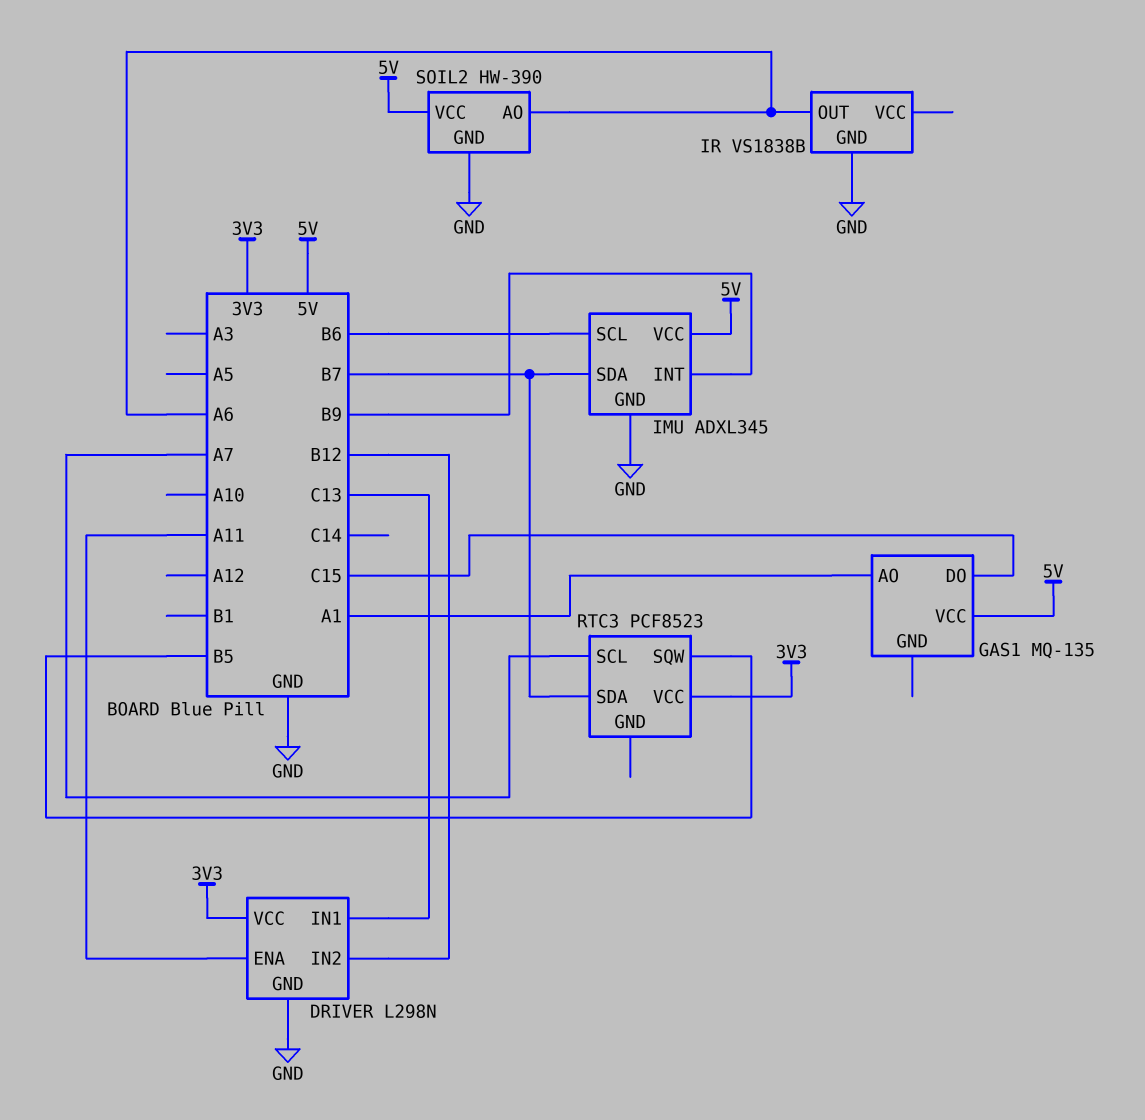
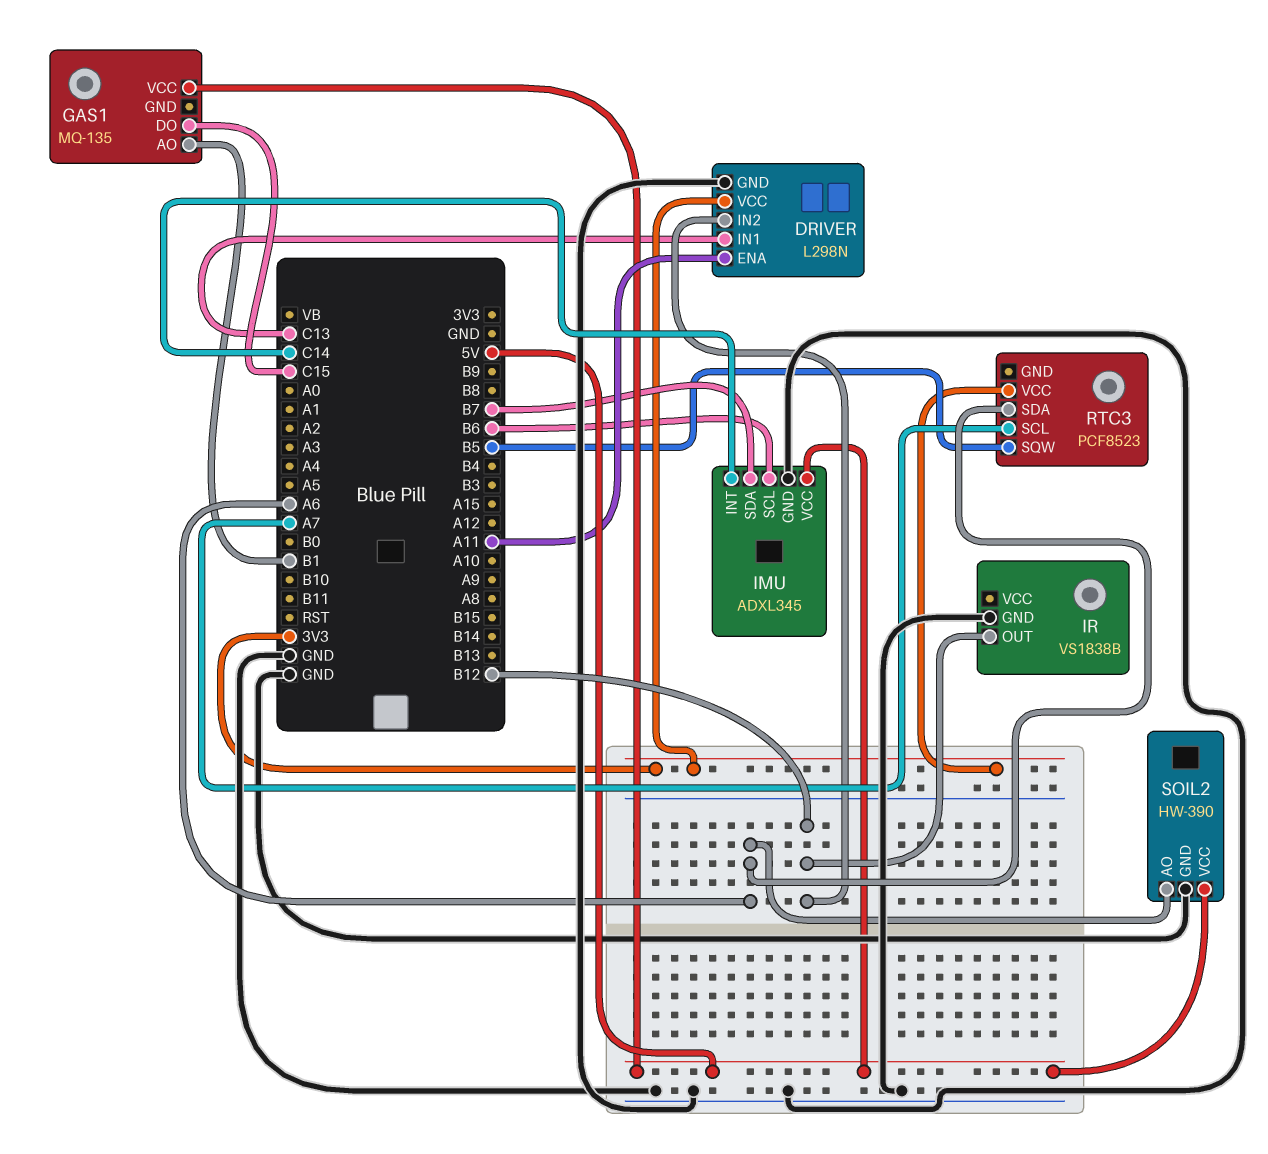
GAS1 pin AO: A1 -> B1
IMU pin INT: B9 -> C14
IR pin OUT: A6 -> B12
RTC3 pin SDA: B7 -> A6

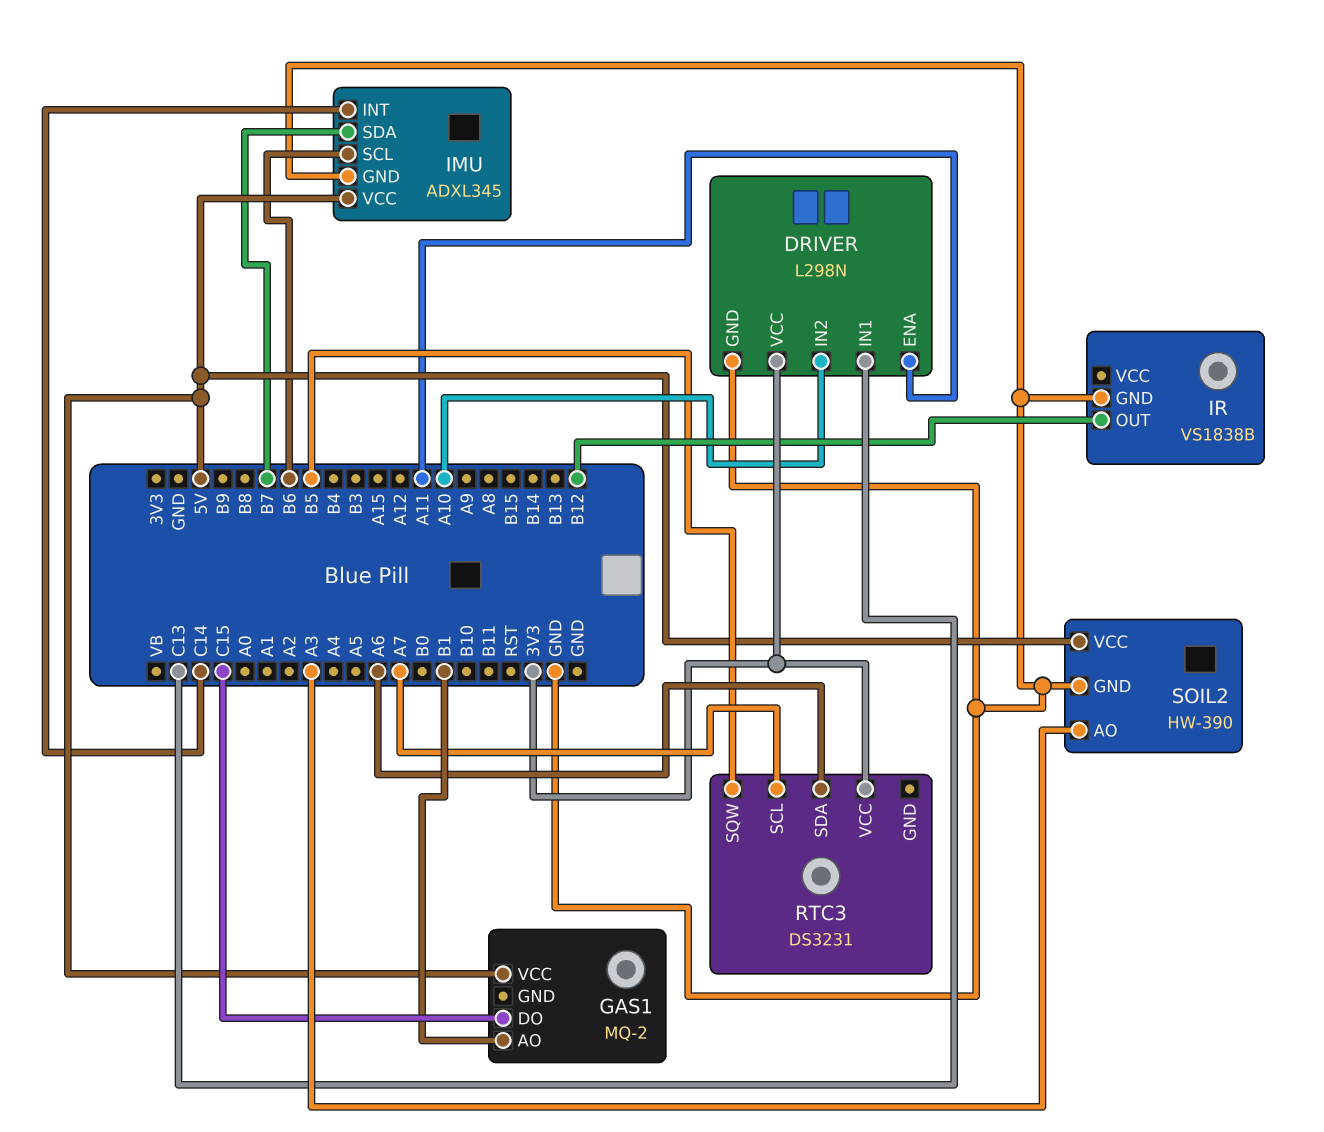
DRIVER pin IN2: B12 -> A10
GAS1: MQ-135 -> MQ-2
RTC3: PCF8523 -> DS3231
SOIL2 pin AO: A6 -> A3

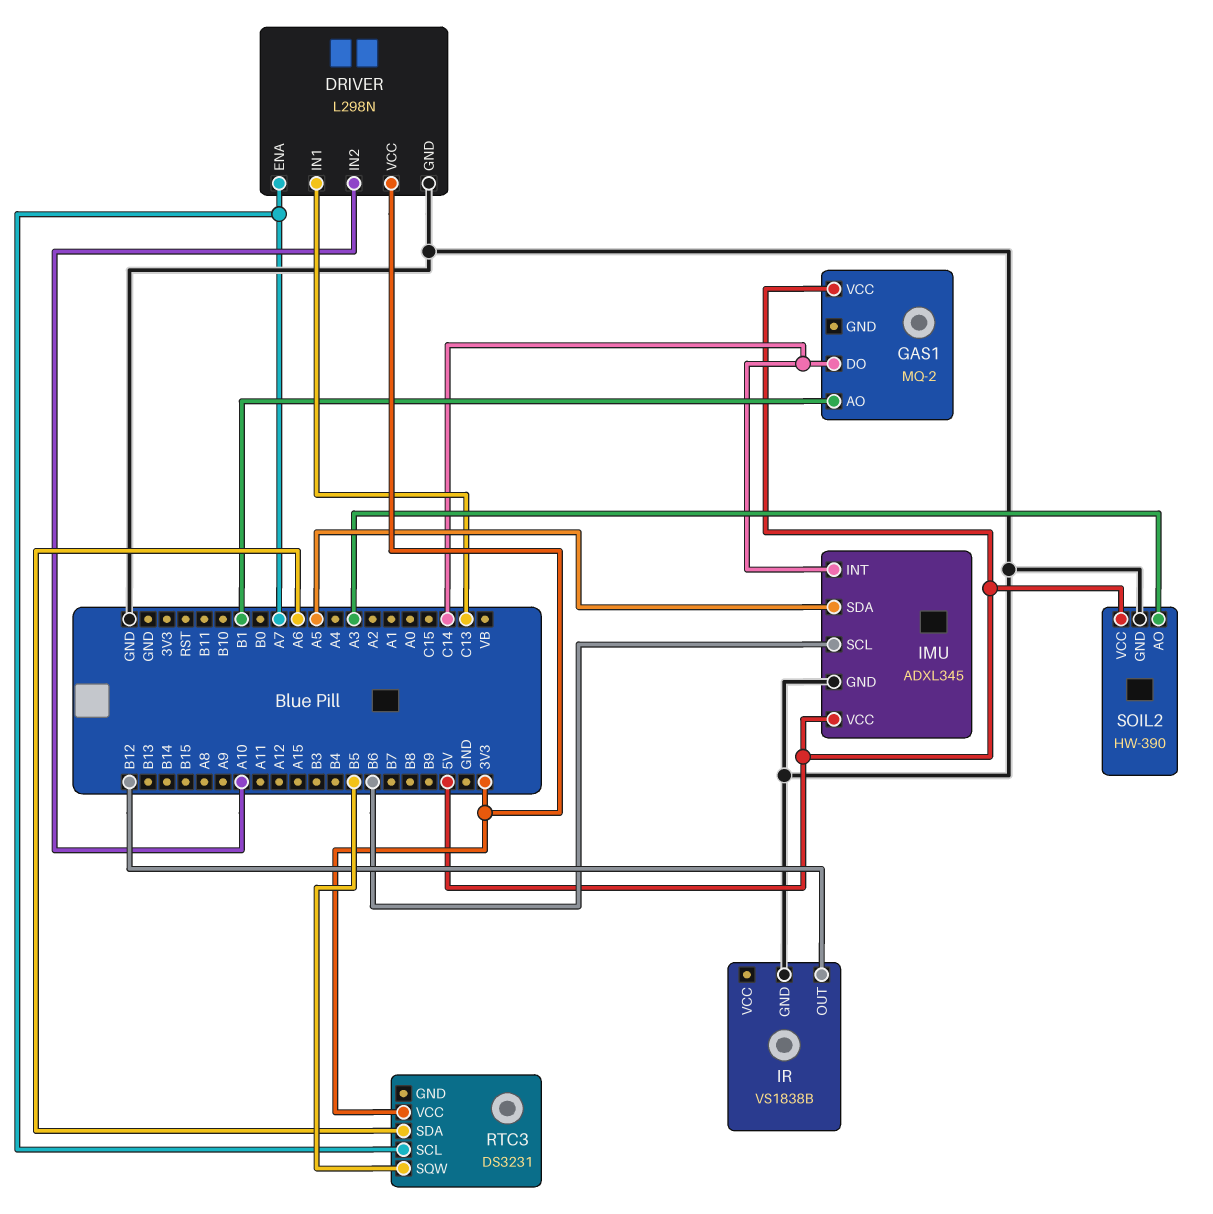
DRIVER pin ENA: A11 -> A7
GAS1 pin DO: C15 -> C14
IMU pin SDA: B7 -> A5

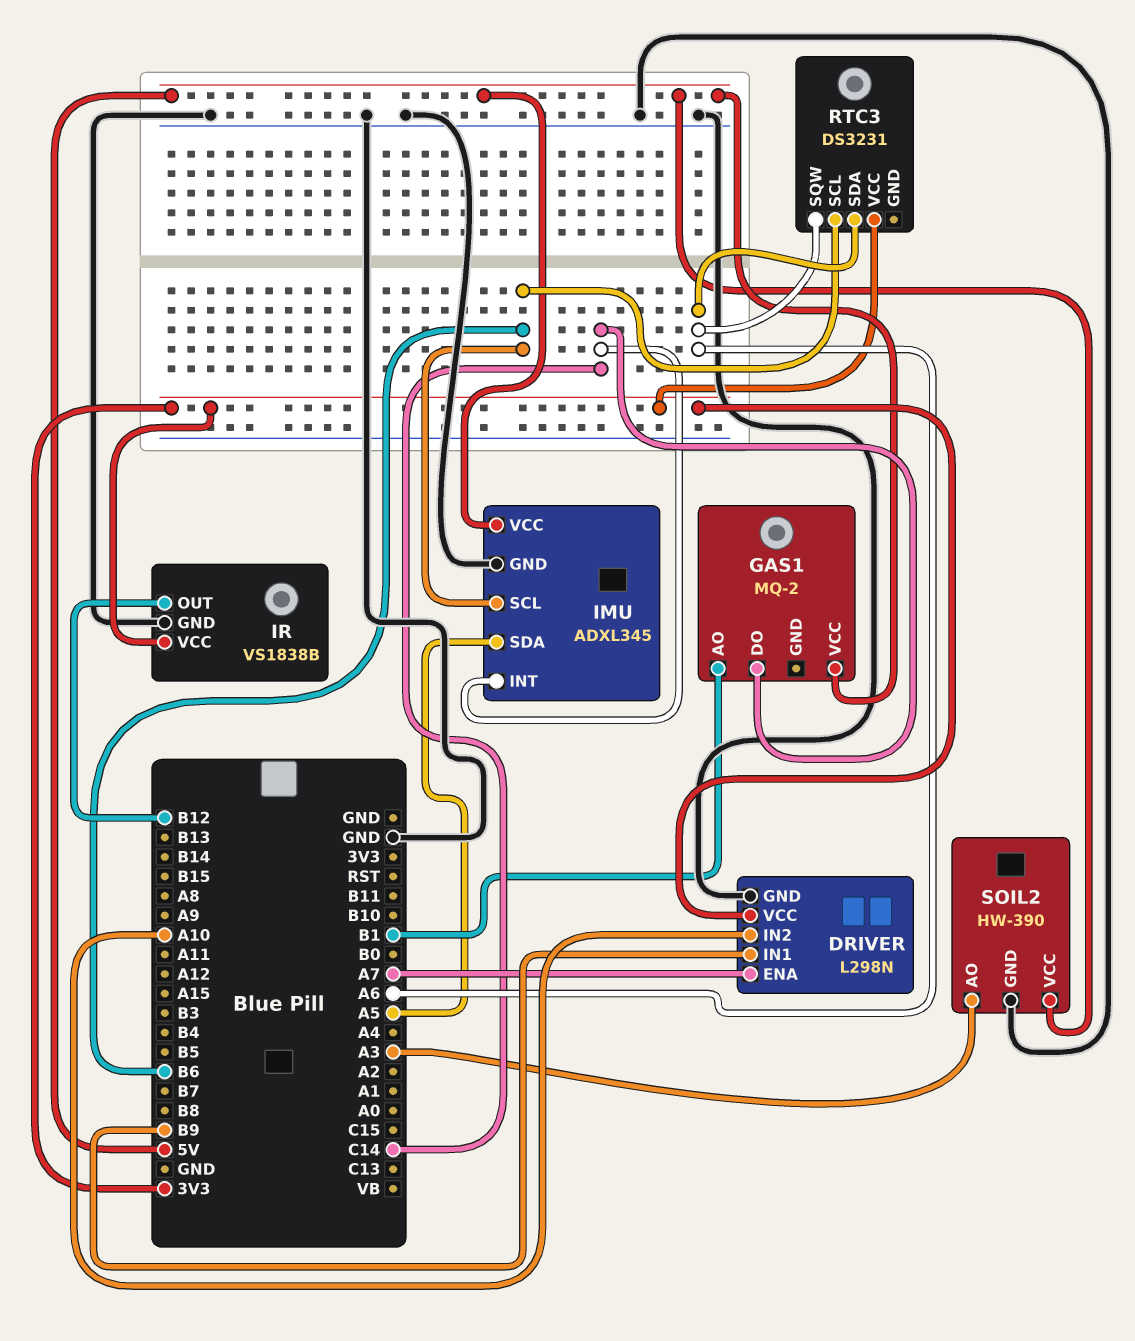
DRIVER pin IN1: C13 -> B9
IR pin VCC: none -> 3V3
RTC3 pin SCL: A7 -> B6
RTC3 pin SQW: B5 -> A6

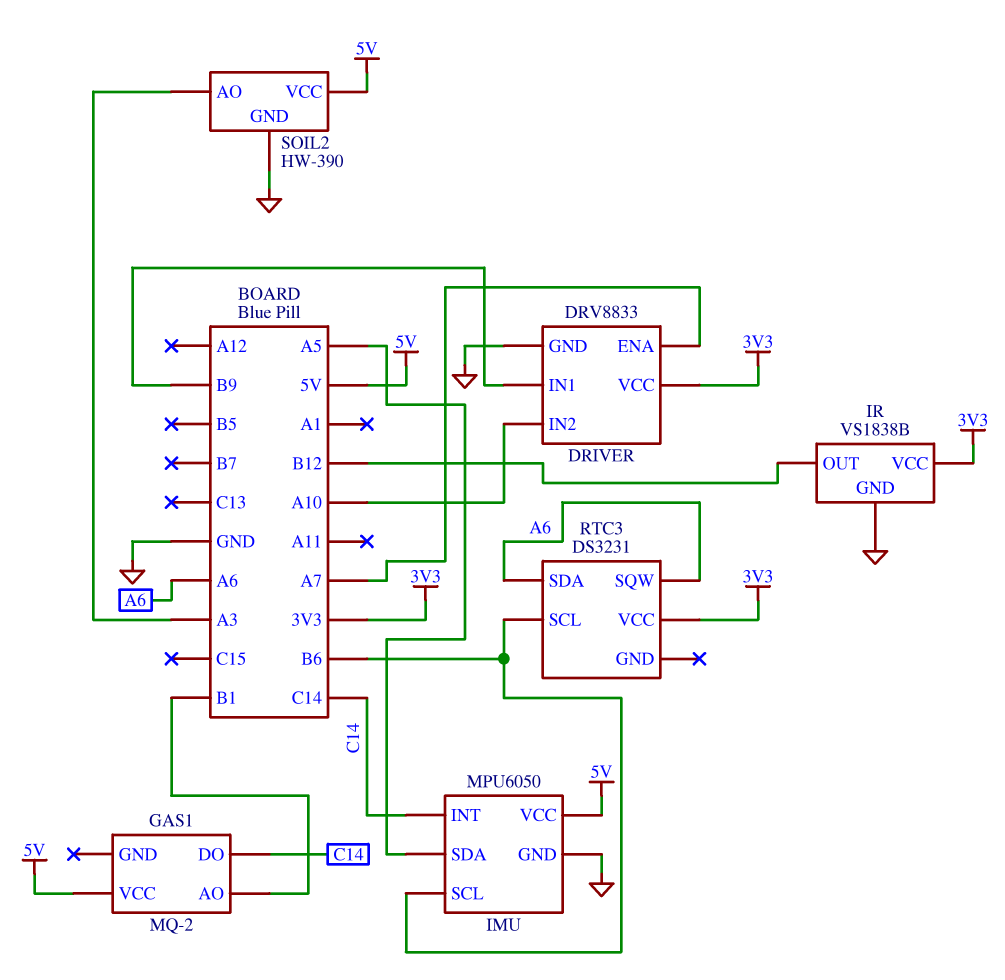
DRIVER: L298N -> DRV8833
IMU: ADXL345 -> MPU6050

